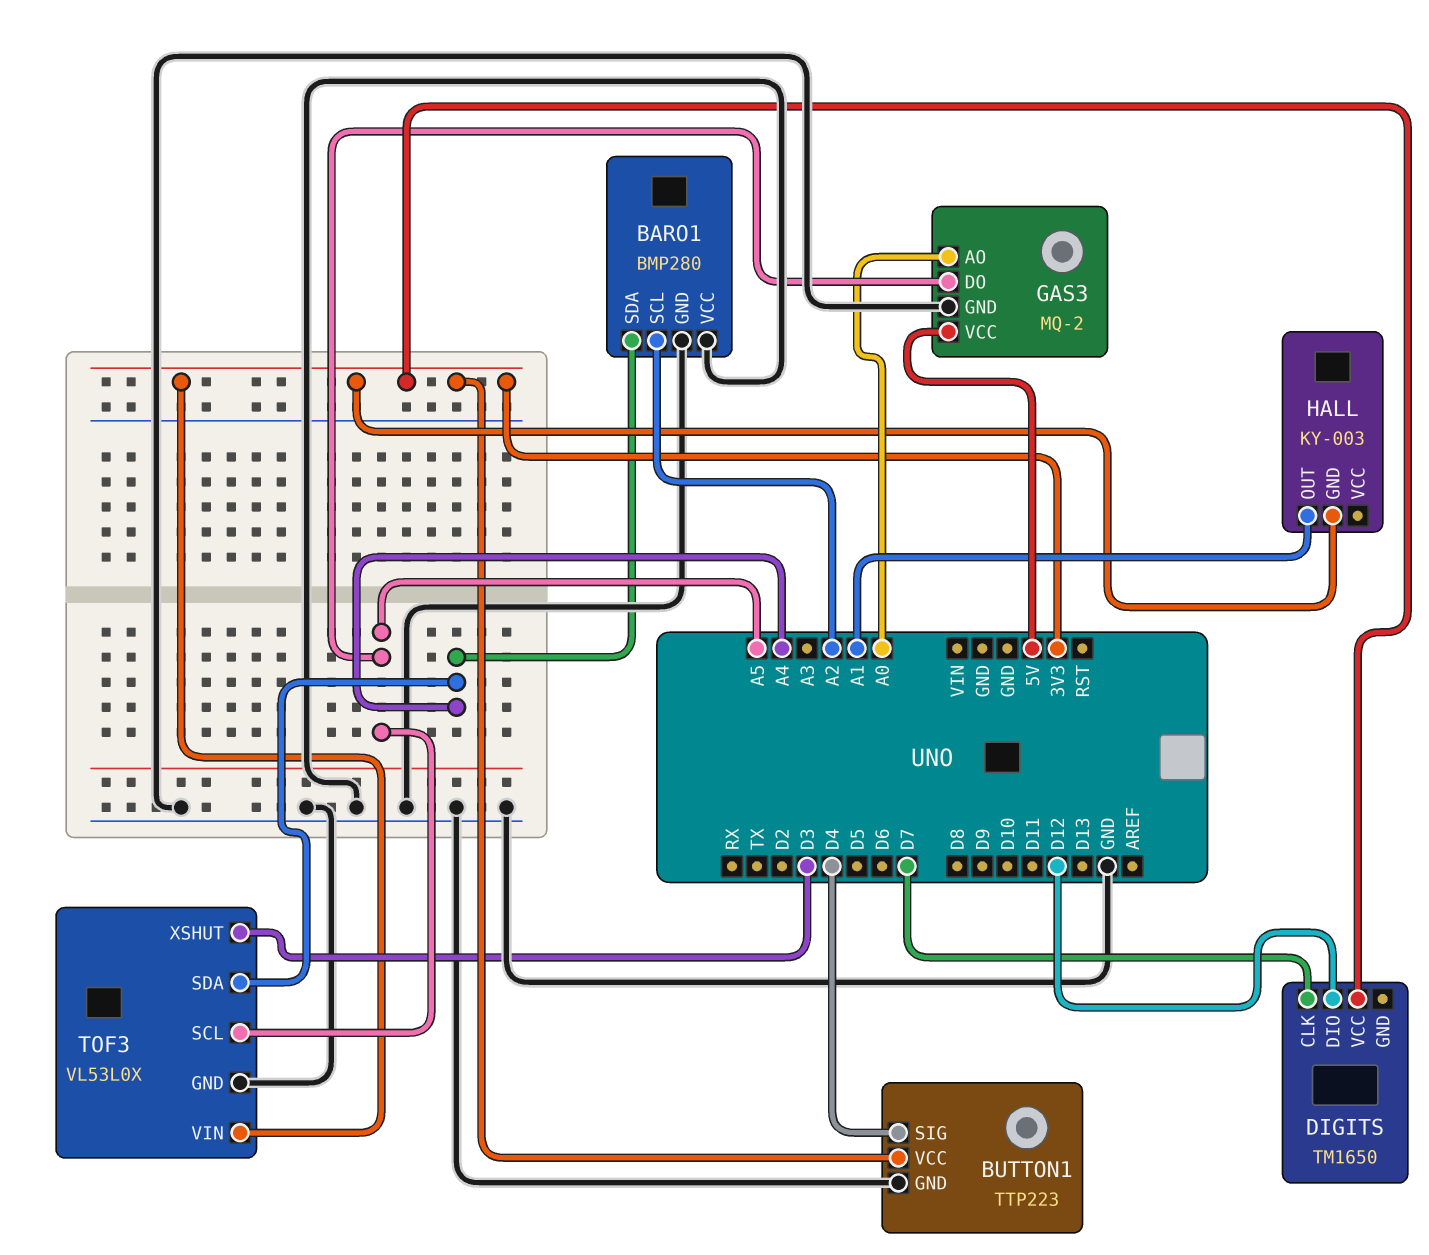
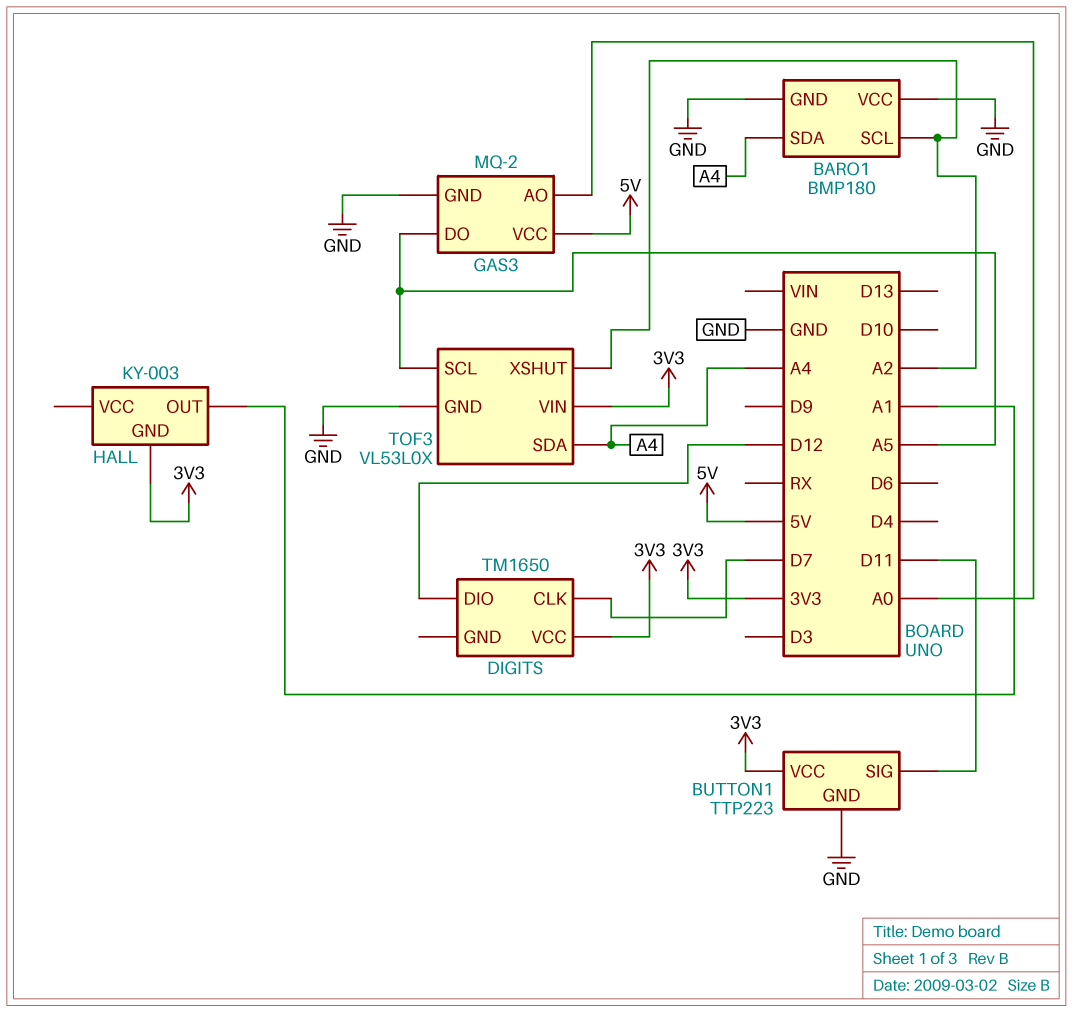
BARO1: BMP280 -> BMP180
BUTTON1 pin SIG: D4 -> D11
TOF3 pin XSHUT: D3 -> A2

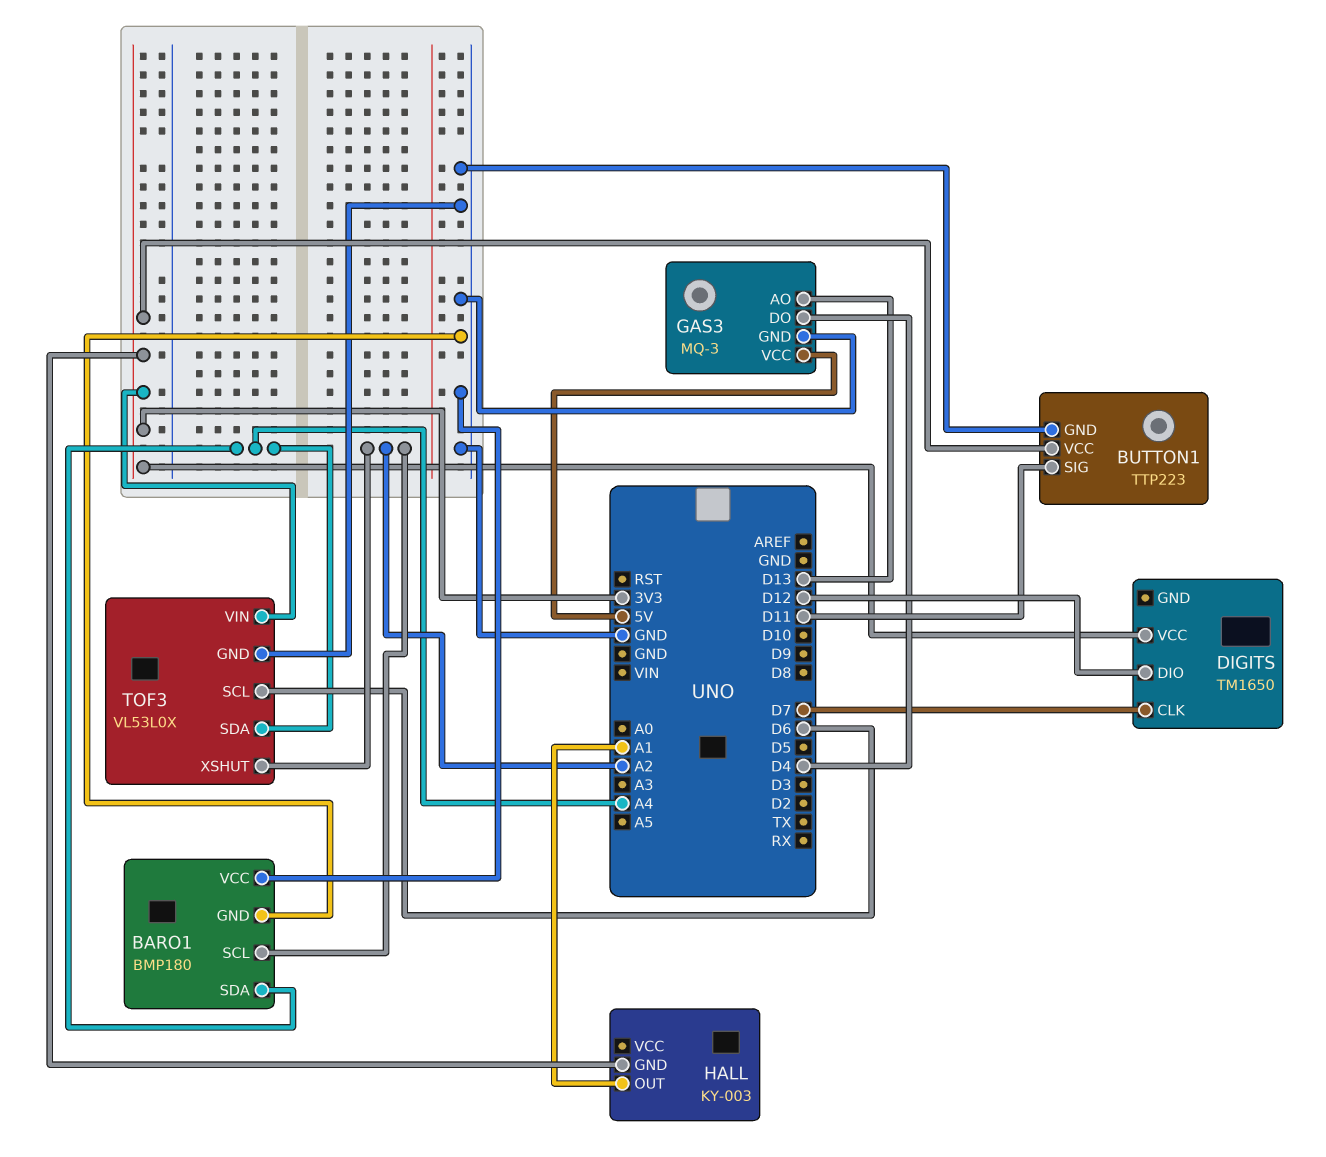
GAS3: MQ-2 -> MQ-3
GAS3 pin AO: A0 -> D13
GAS3 pin DO: A5 -> D4
TOF3 pin SCL: A5 -> D6

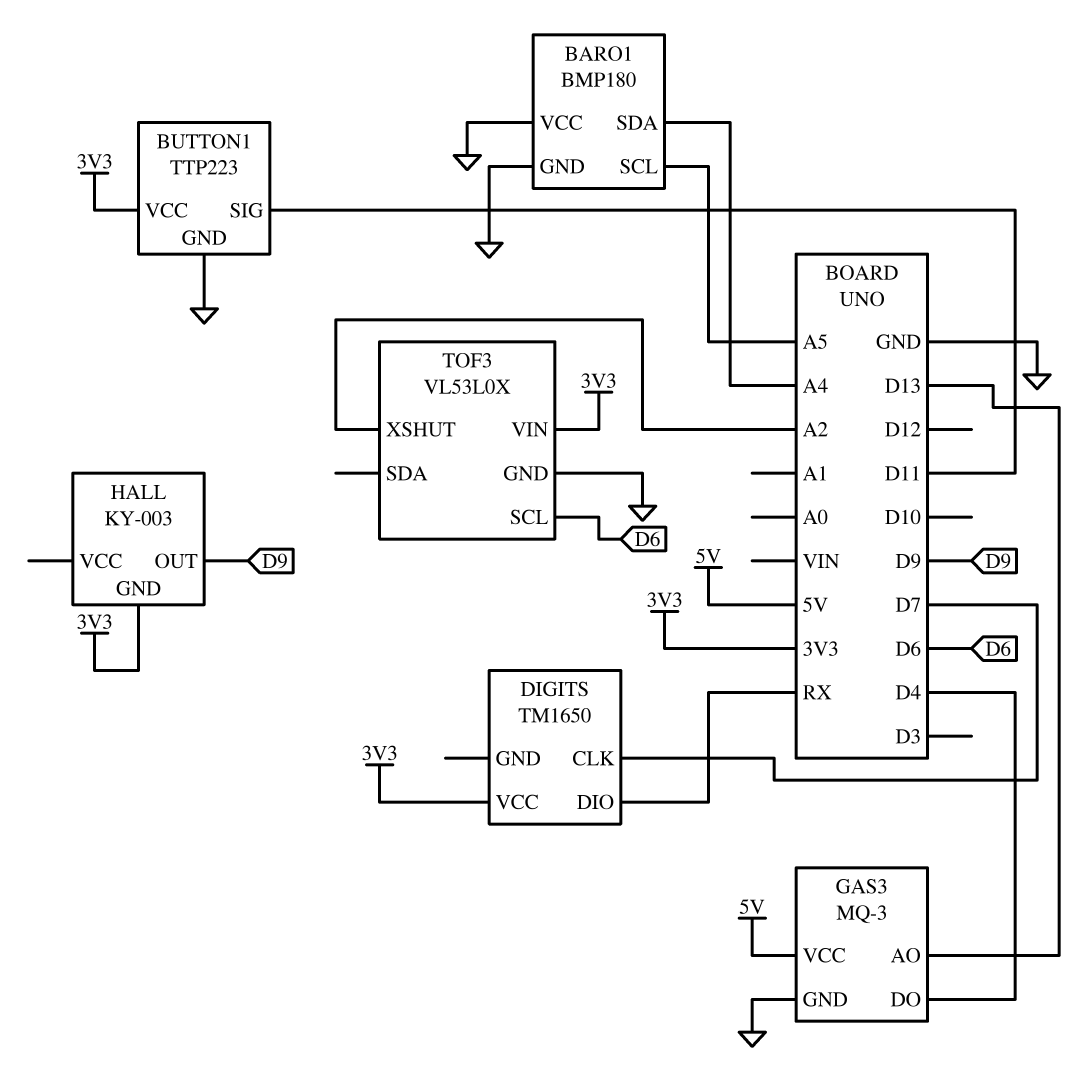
BARO1 pin SCL: A2 -> A5
DIGITS pin DIO: D12 -> RX
HALL pin OUT: A1 -> D9
TOF3 pin SDA: A4 -> none

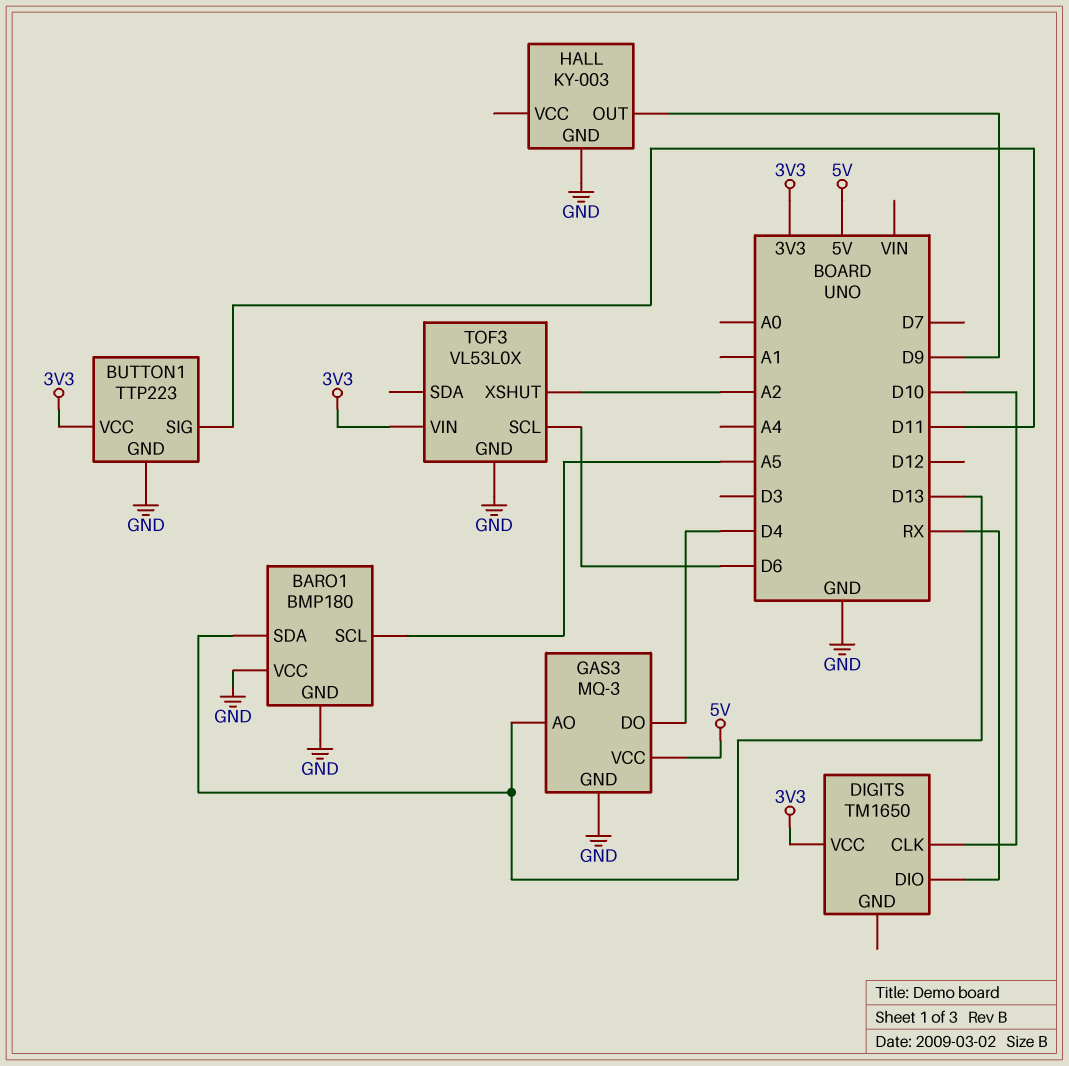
BARO1 pin SDA: A4 -> D13
DIGITS pin CLK: D7 -> D10
HALL pin GND: 3V3 -> GND

